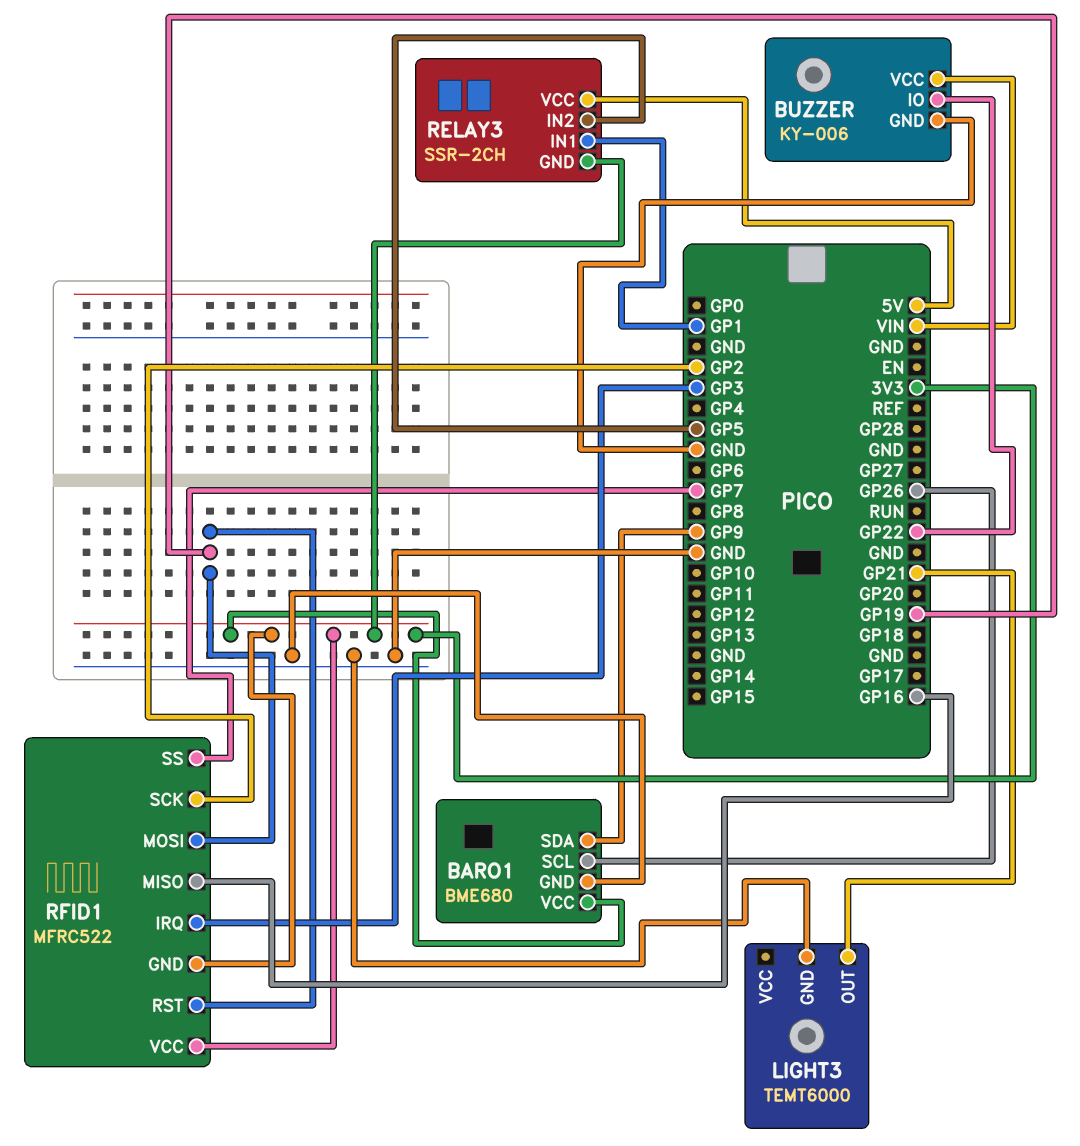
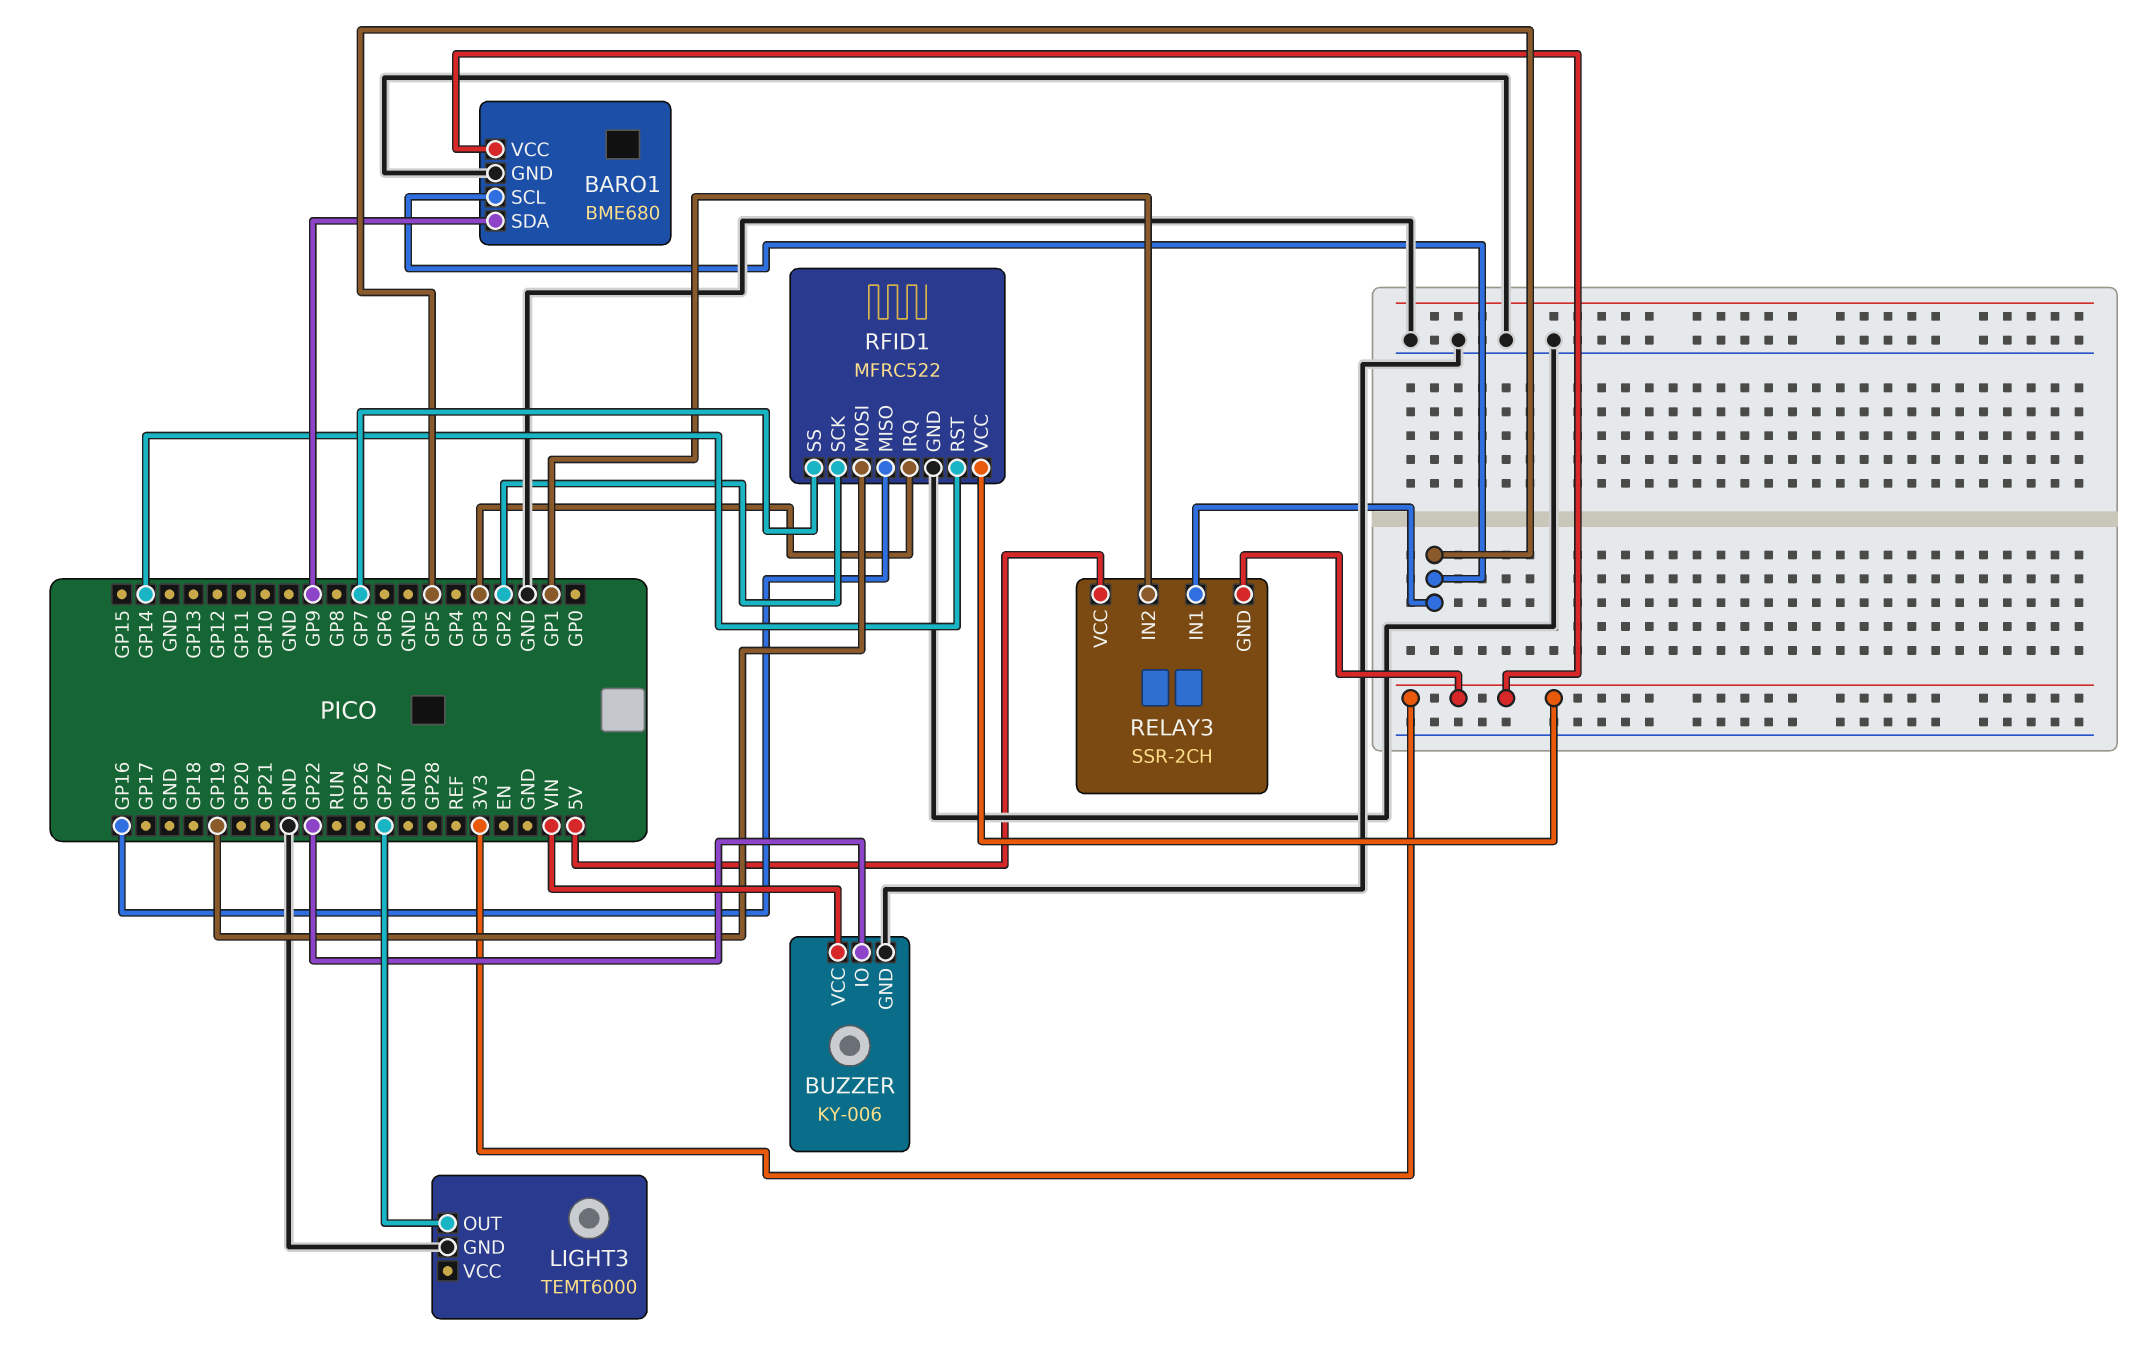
BARO1 pin SCL: GP26 -> GP5
LIGHT3 pin OUT: GP21 -> GP27
RELAY3 pin IN1: GP1 -> GP5
RELAY3 pin IN2: GP5 -> GP1
RFID1 pin GND: 3V3 -> GND
RFID1 pin RST: GP19 -> GP14

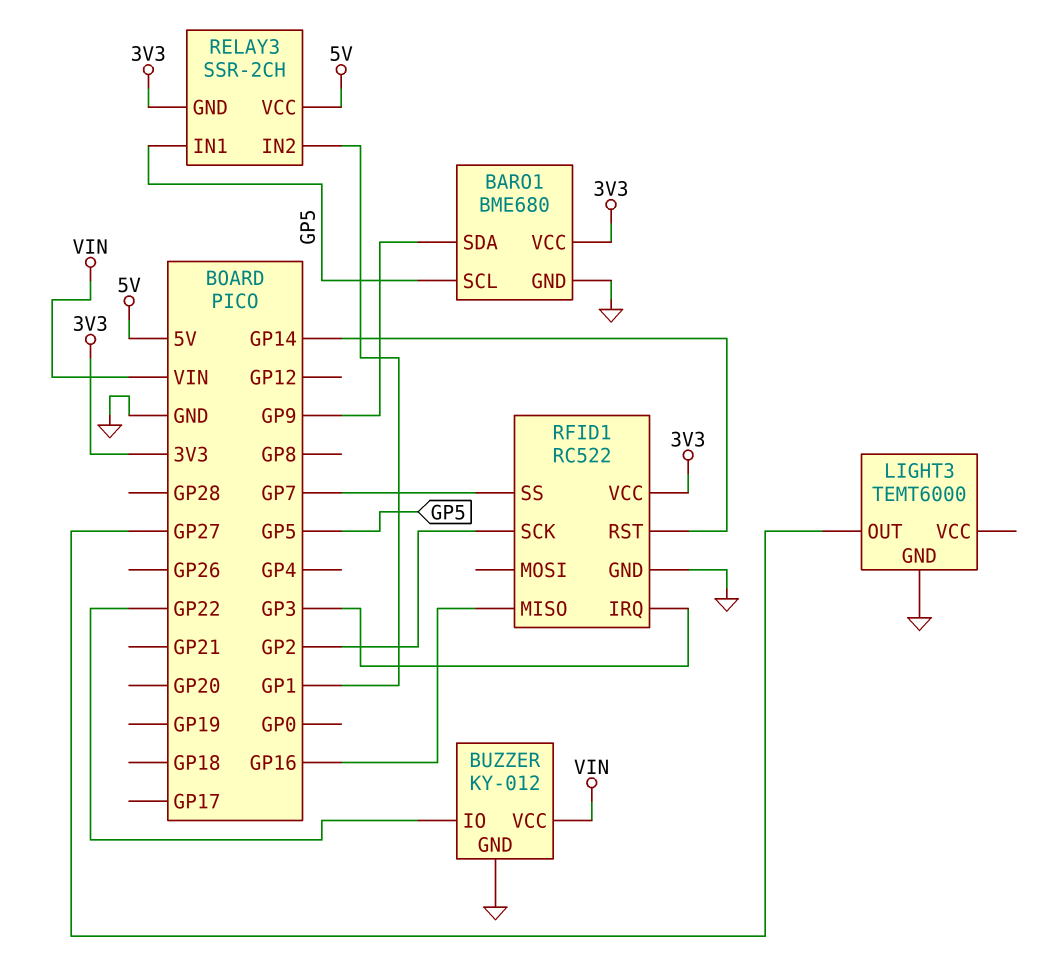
BUZZER: KY-006 -> KY-012
RFID1: MFRC522 -> RC522
RFID1 pin MOSI: GP19 -> none

